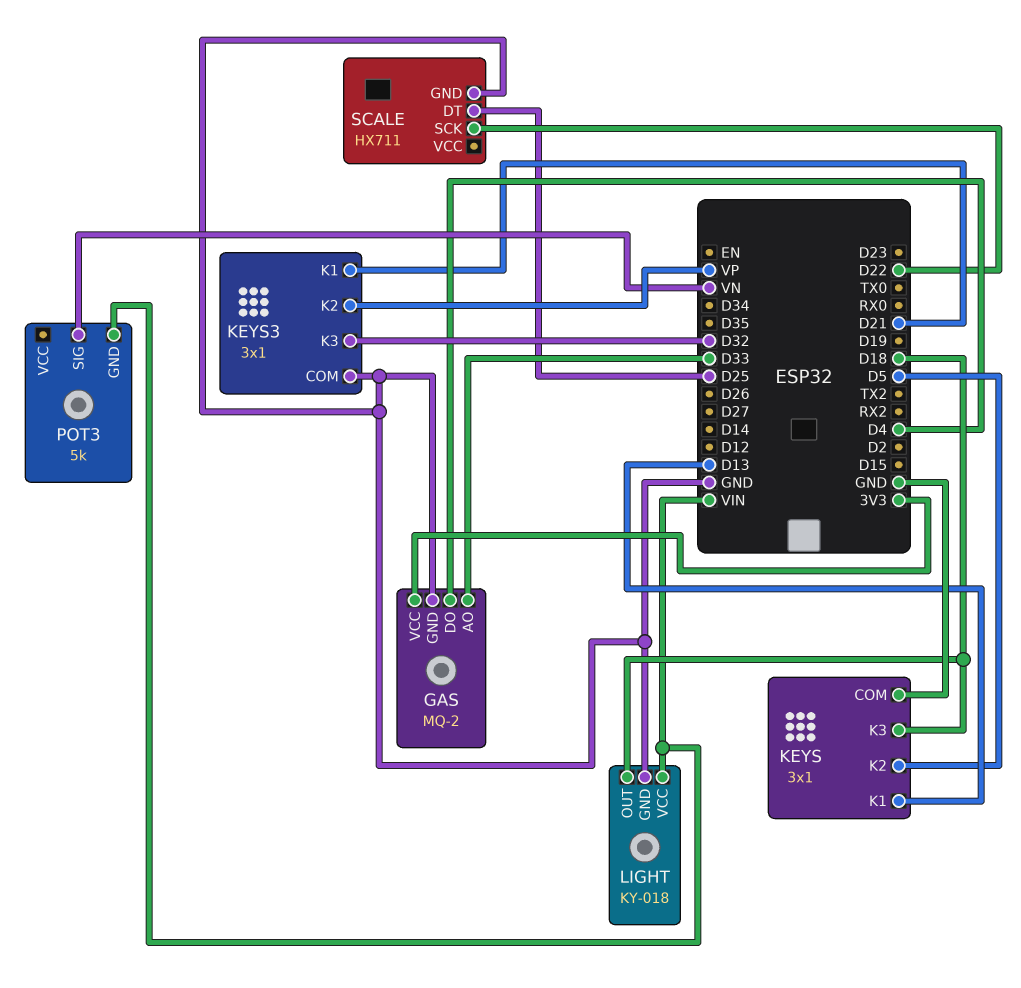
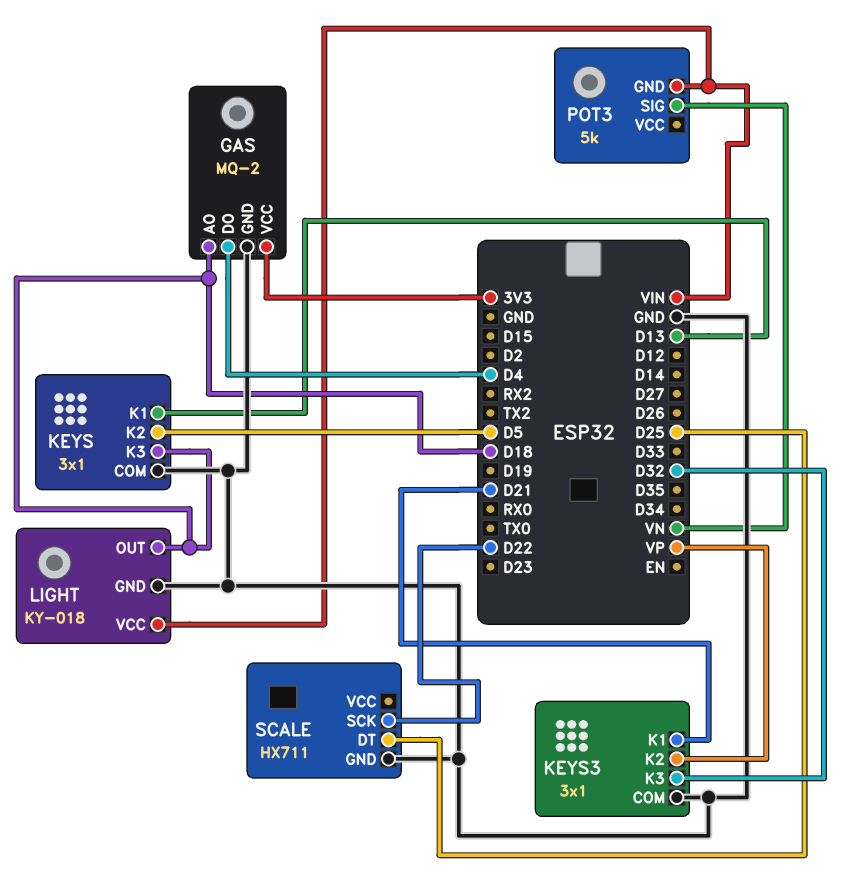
GAS pin AO: D33 -> D18

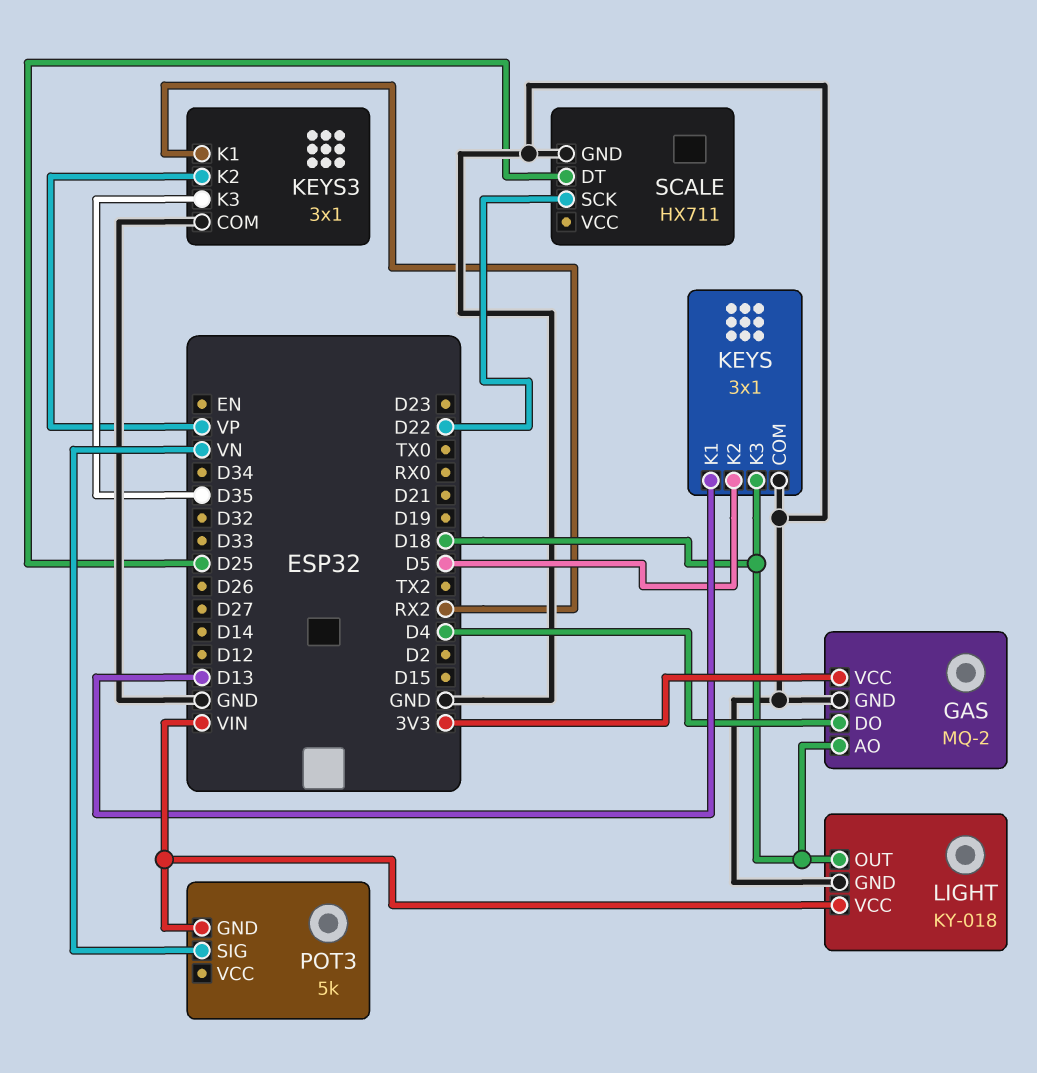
KEYS3 pin K1: D21 -> RX2
KEYS3 pin K3: D32 -> D35

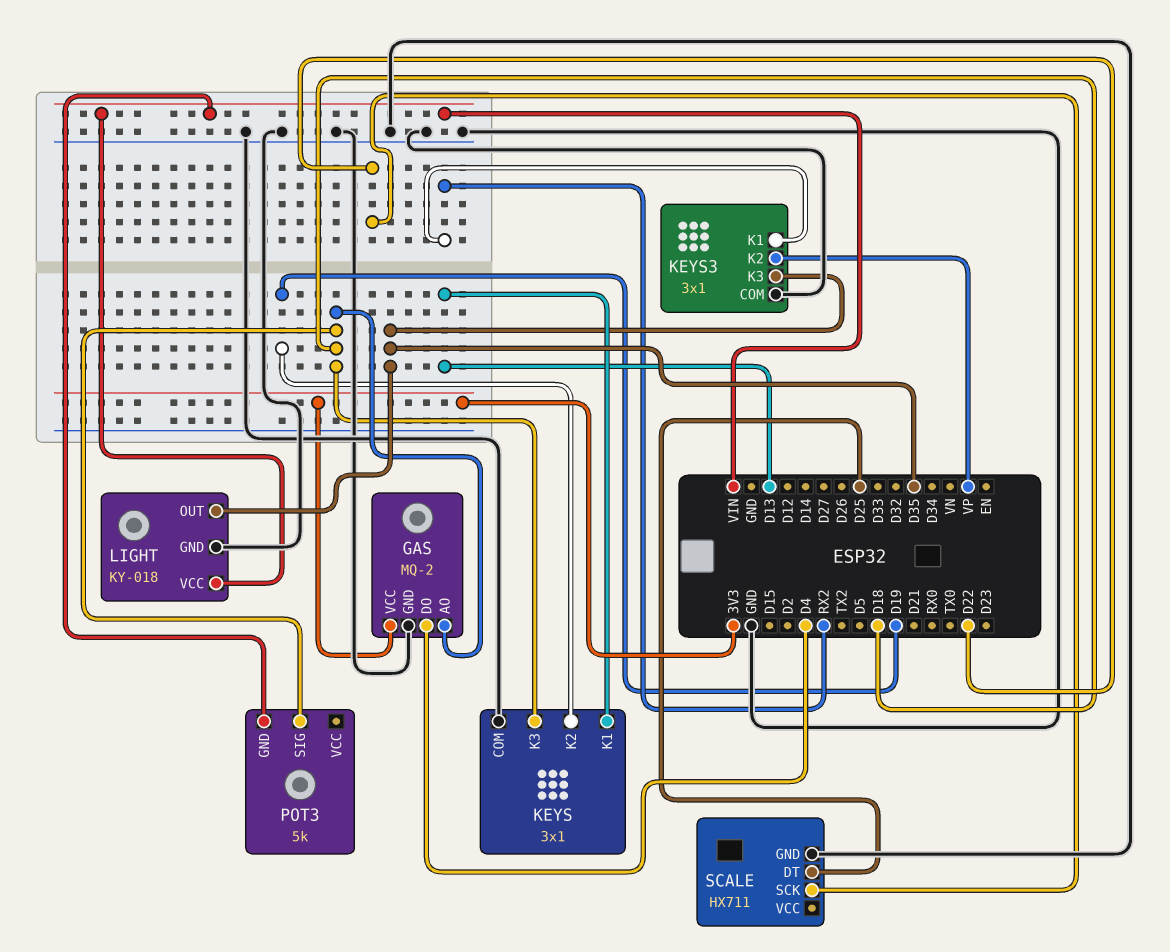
KEYS pin K2: D5 -> D19
LIGHT pin OUT: D18 -> D35
POT3 pin SIG: VN -> D18

